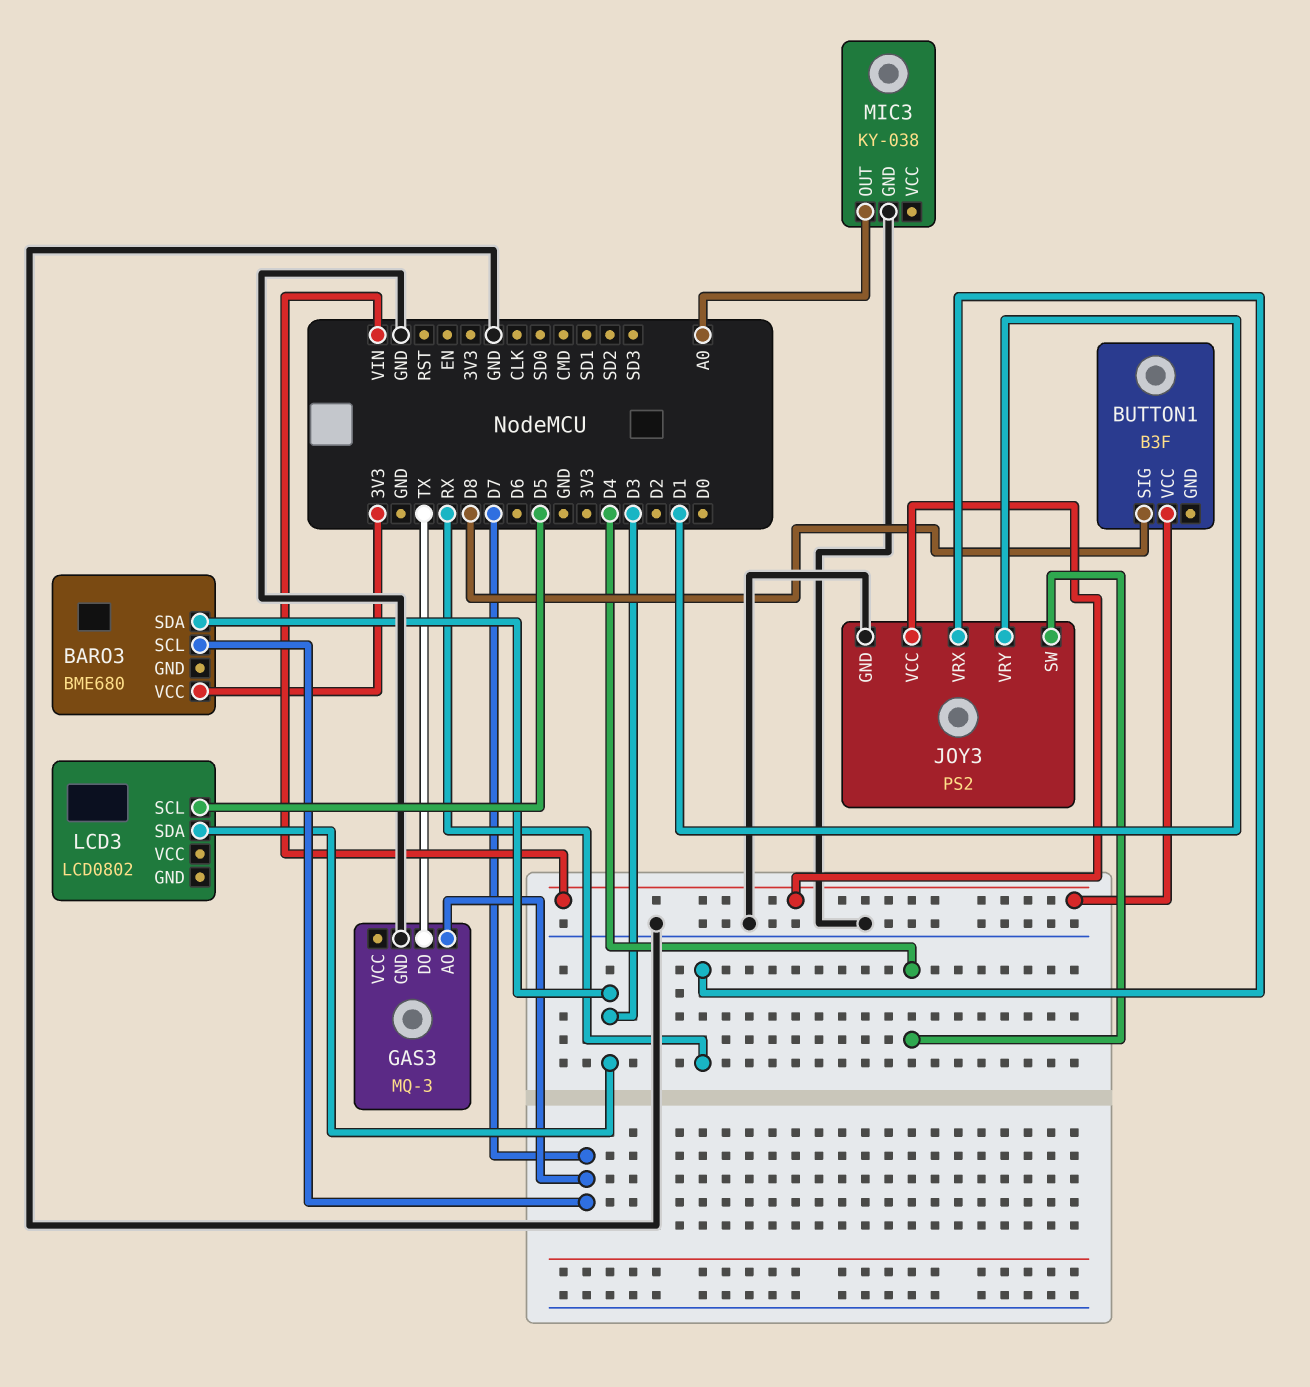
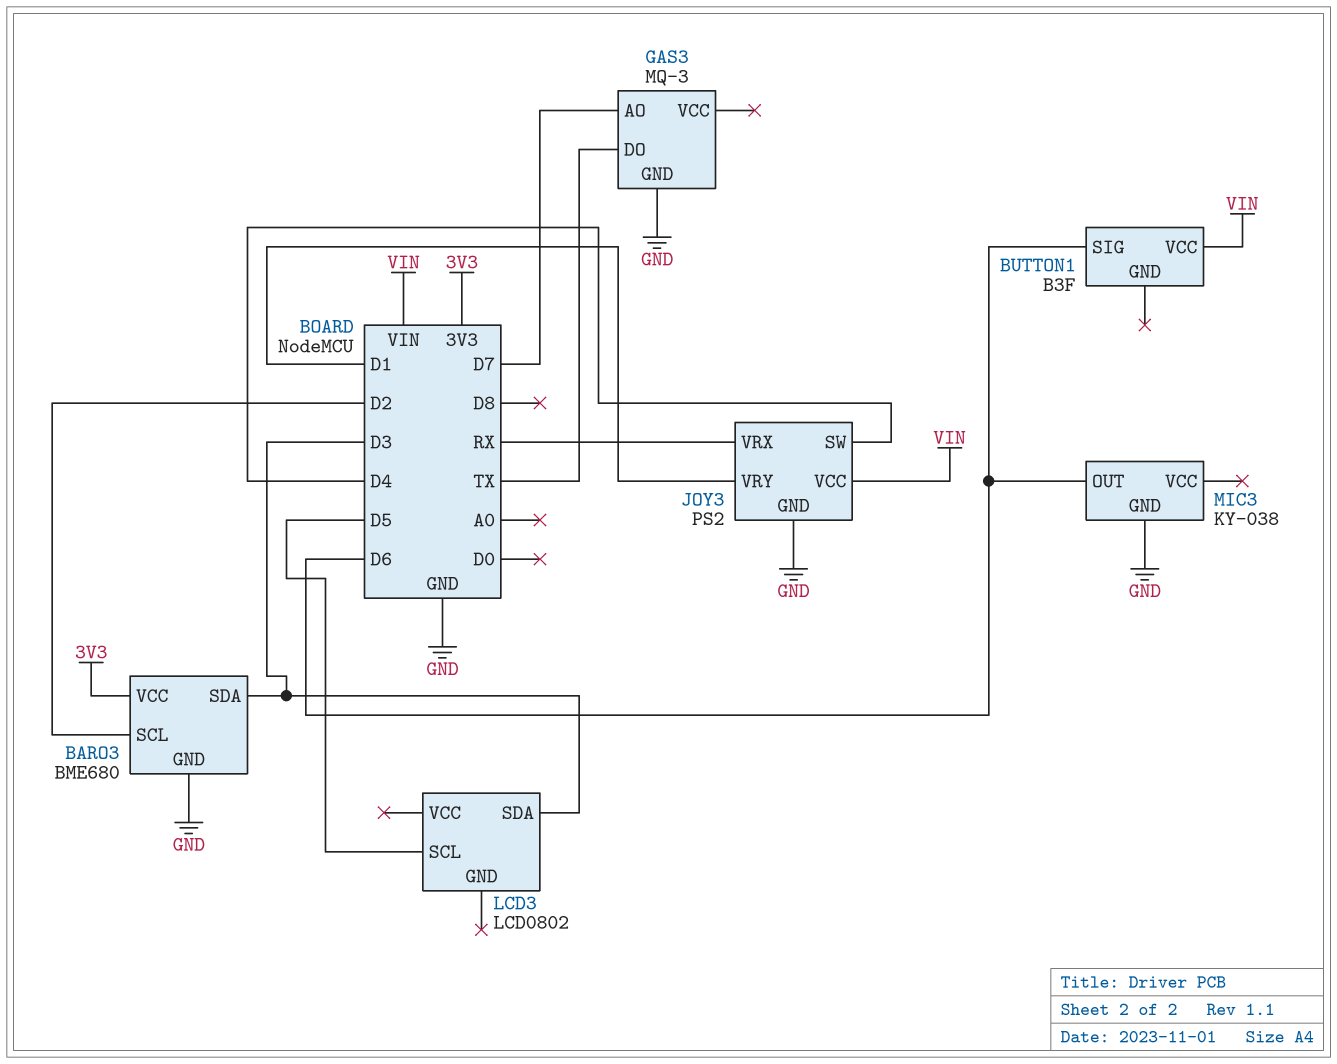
BARO3 pin GND: none -> GND
BARO3 pin SCL: D7 -> D2
BUTTON1 pin SIG: D8 -> D6
MIC3 pin OUT: A0 -> D6

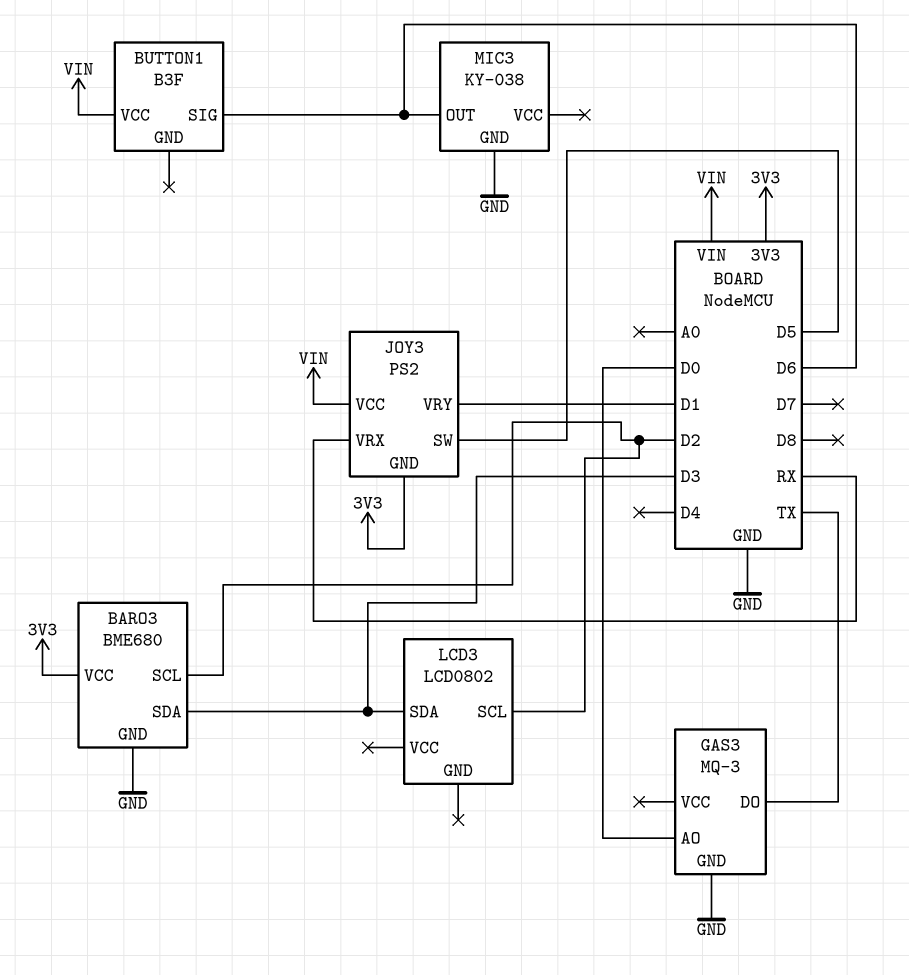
GAS3 pin AO: D7 -> D0
JOY3 pin GND: GND -> 3V3
JOY3 pin SW: D4 -> D5
LCD3 pin SCL: D5 -> D2

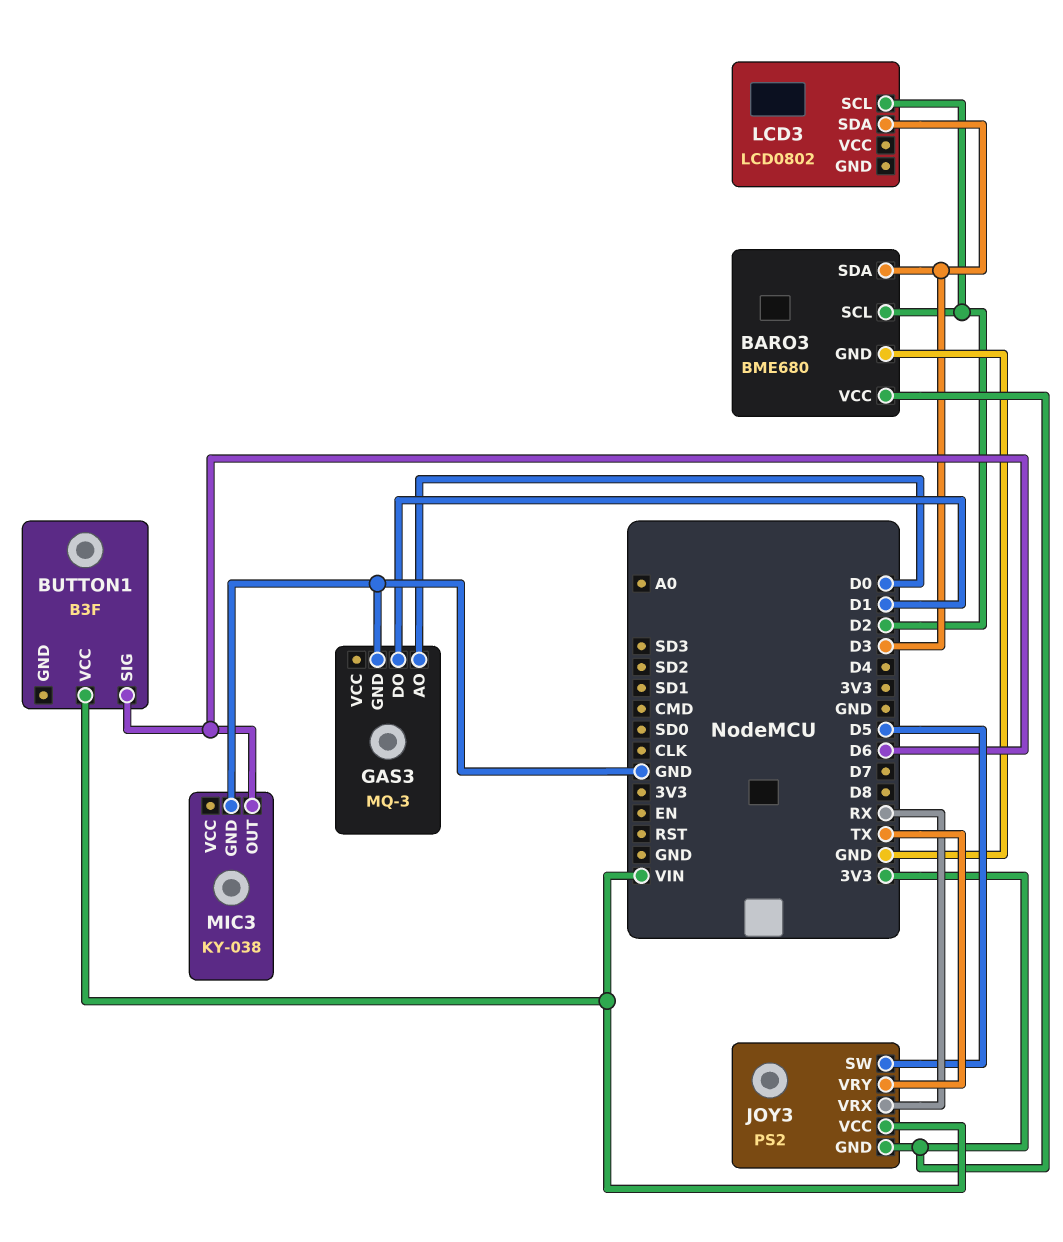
GAS3 pin DO: TX -> D1
JOY3 pin VRY: D1 -> TX

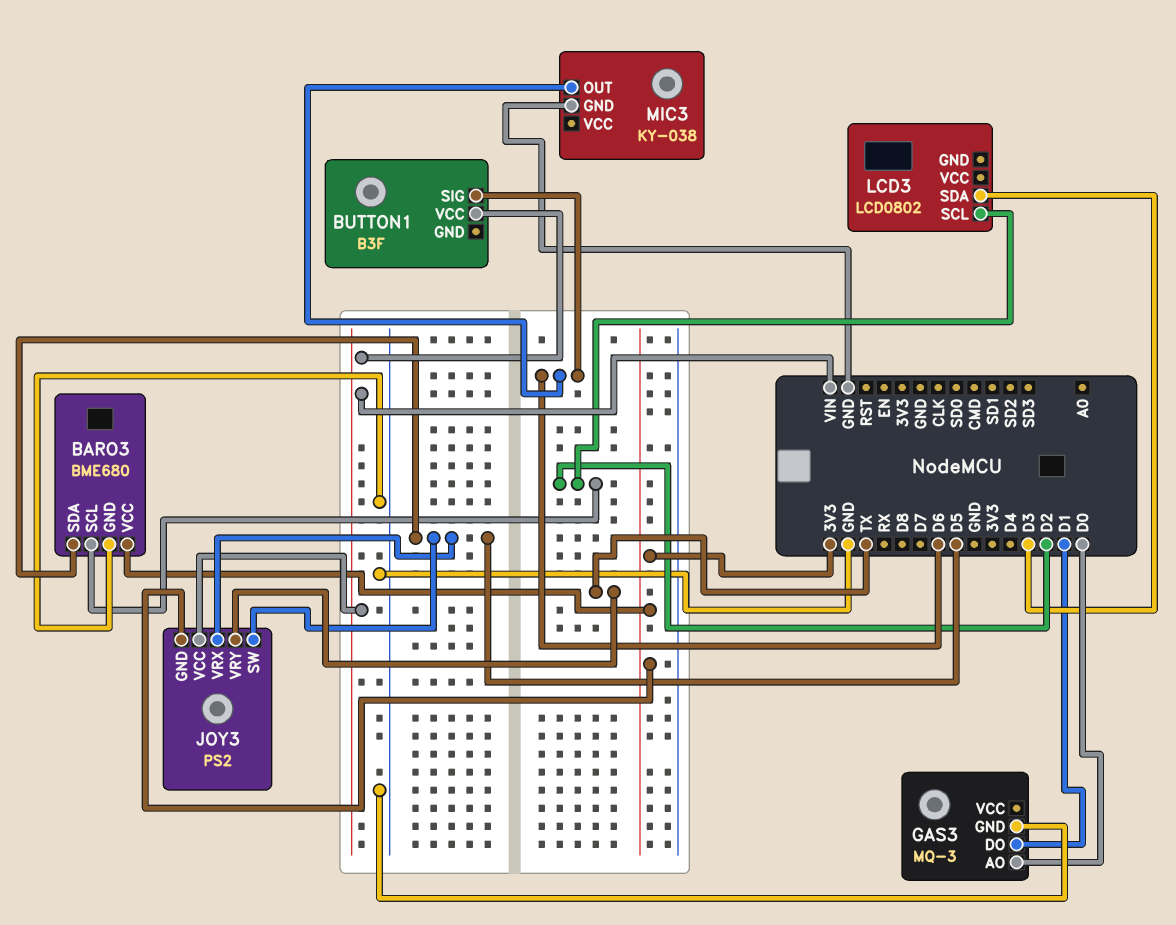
BARO3 pin SDA: D3 -> D5
JOY3 pin VRX: RX -> D5

